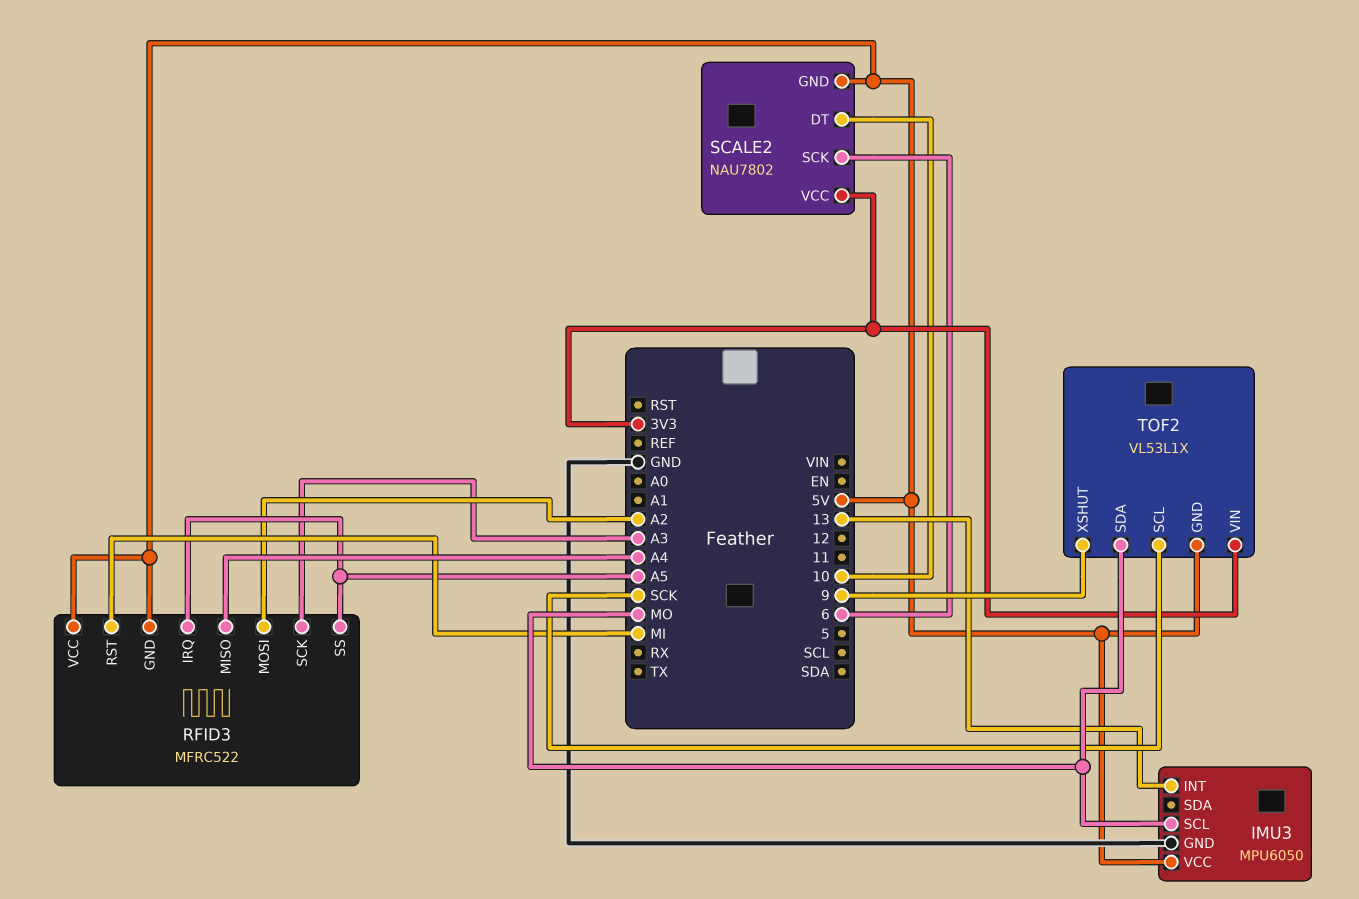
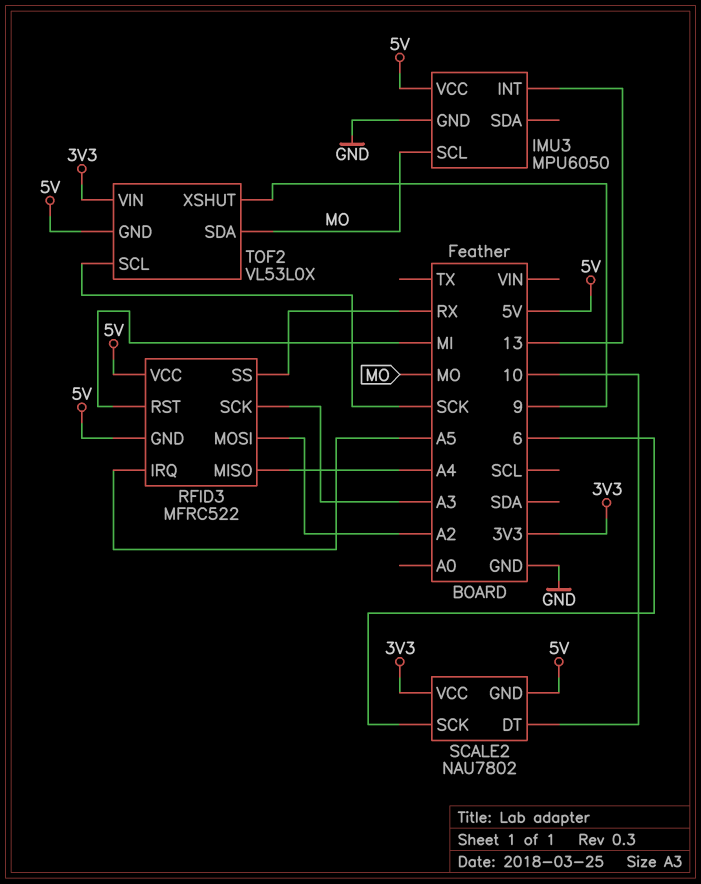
RFID3 pin SS: A5 -> RX
TOF2: VL53L1X -> VL53L0X

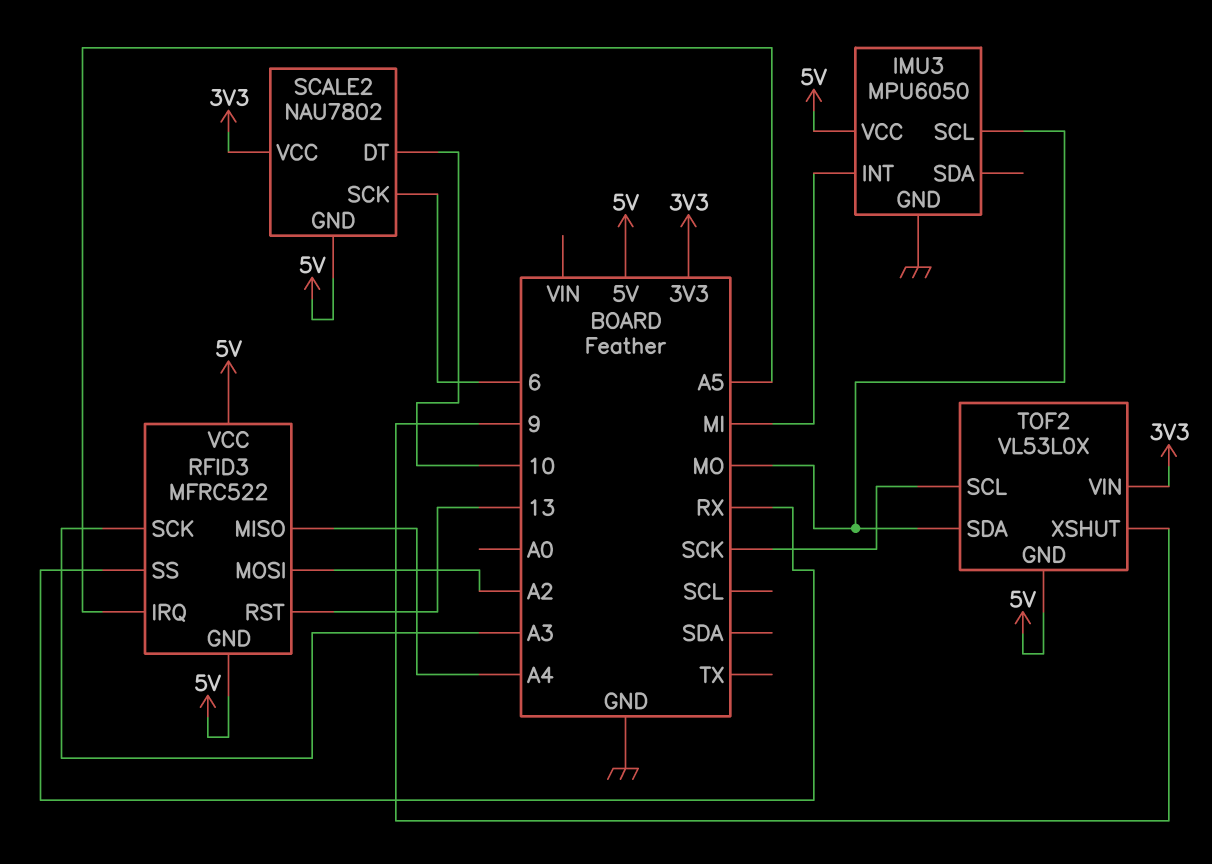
IMU3 pin INT: 13 -> MI
RFID3 pin RST: MI -> 13

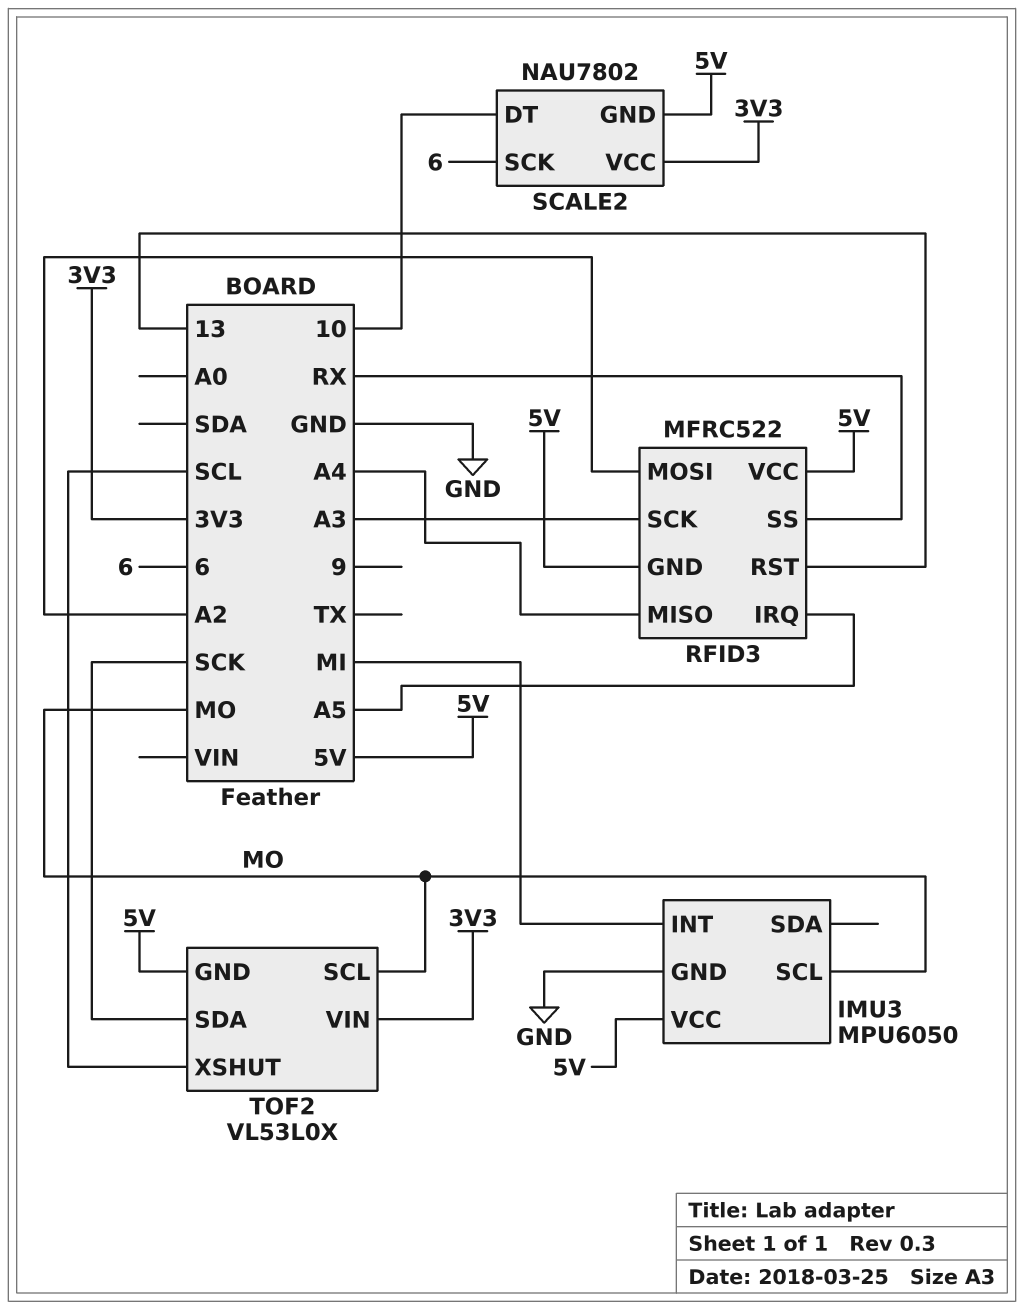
TOF2 pin SCL: SCK -> MO
TOF2 pin SDA: MO -> SCK
TOF2 pin XSHUT: 9 -> SCL

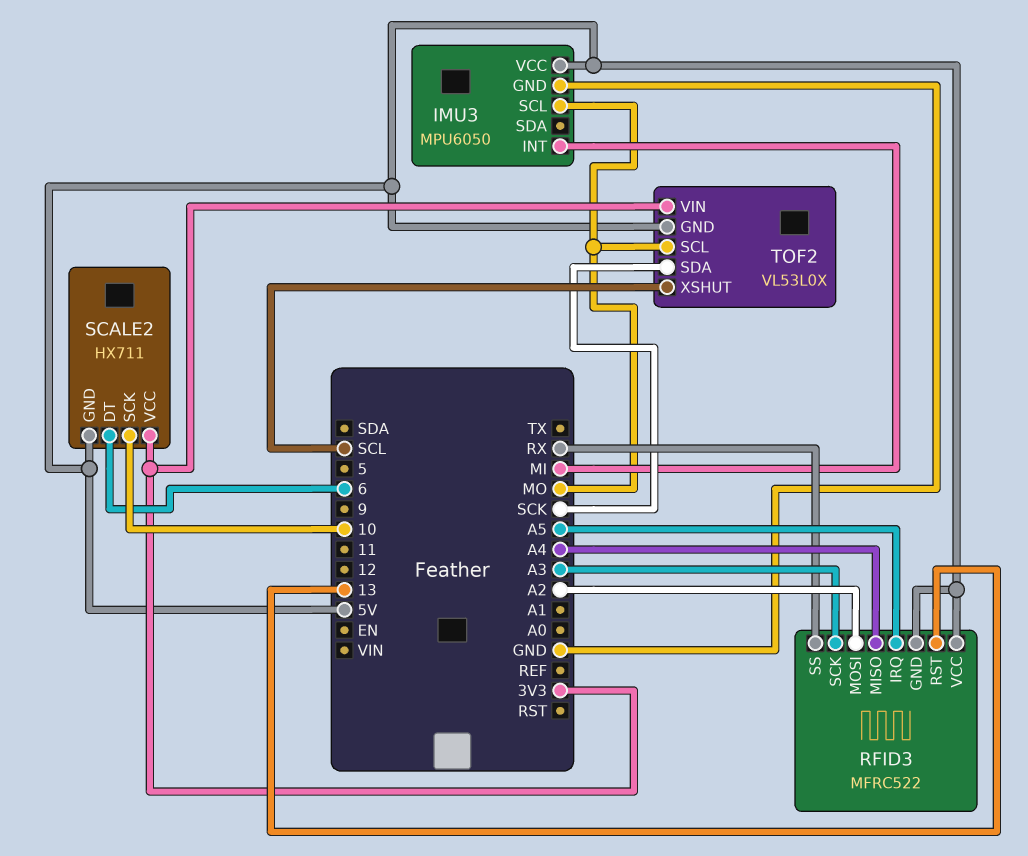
SCALE2: NAU7802 -> HX711
SCALE2 pin DT: 10 -> 6
SCALE2 pin SCK: 6 -> 10

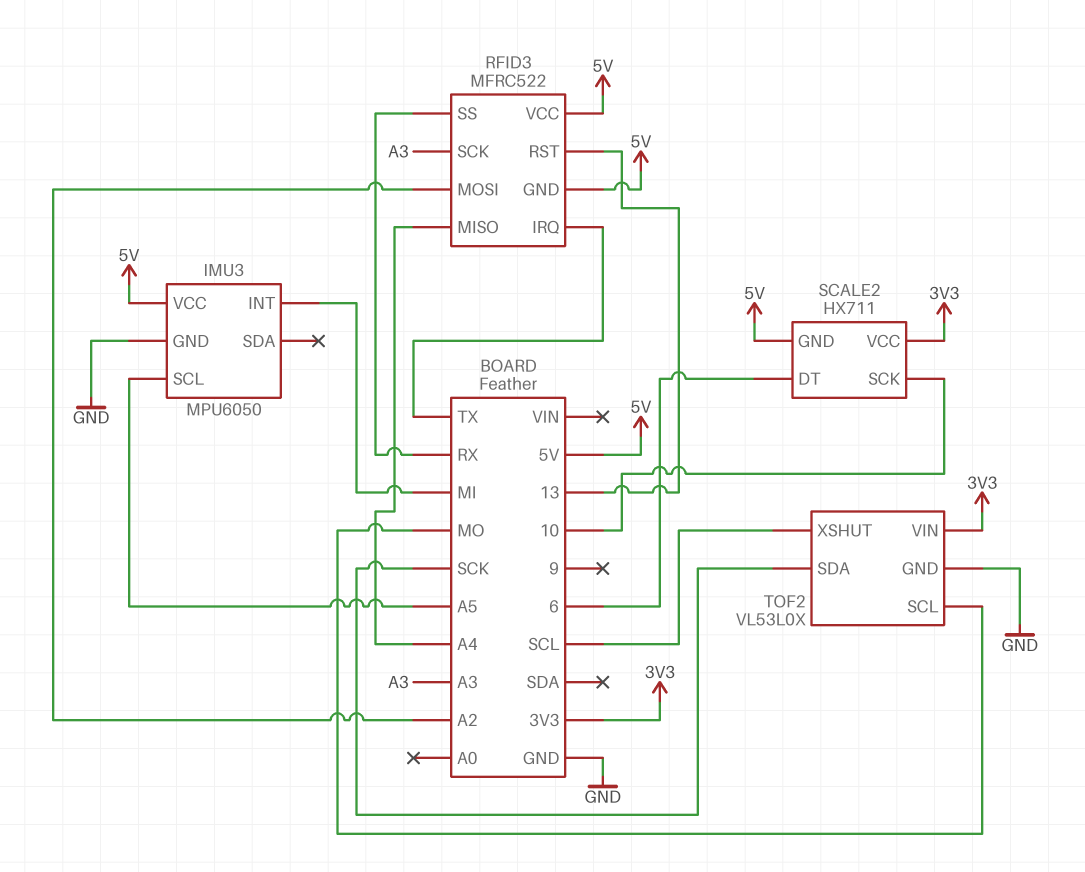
IMU3 pin SCL: MO -> A5
RFID3 pin IRQ: A5 -> TX
TOF2 pin GND: 5V -> GND

